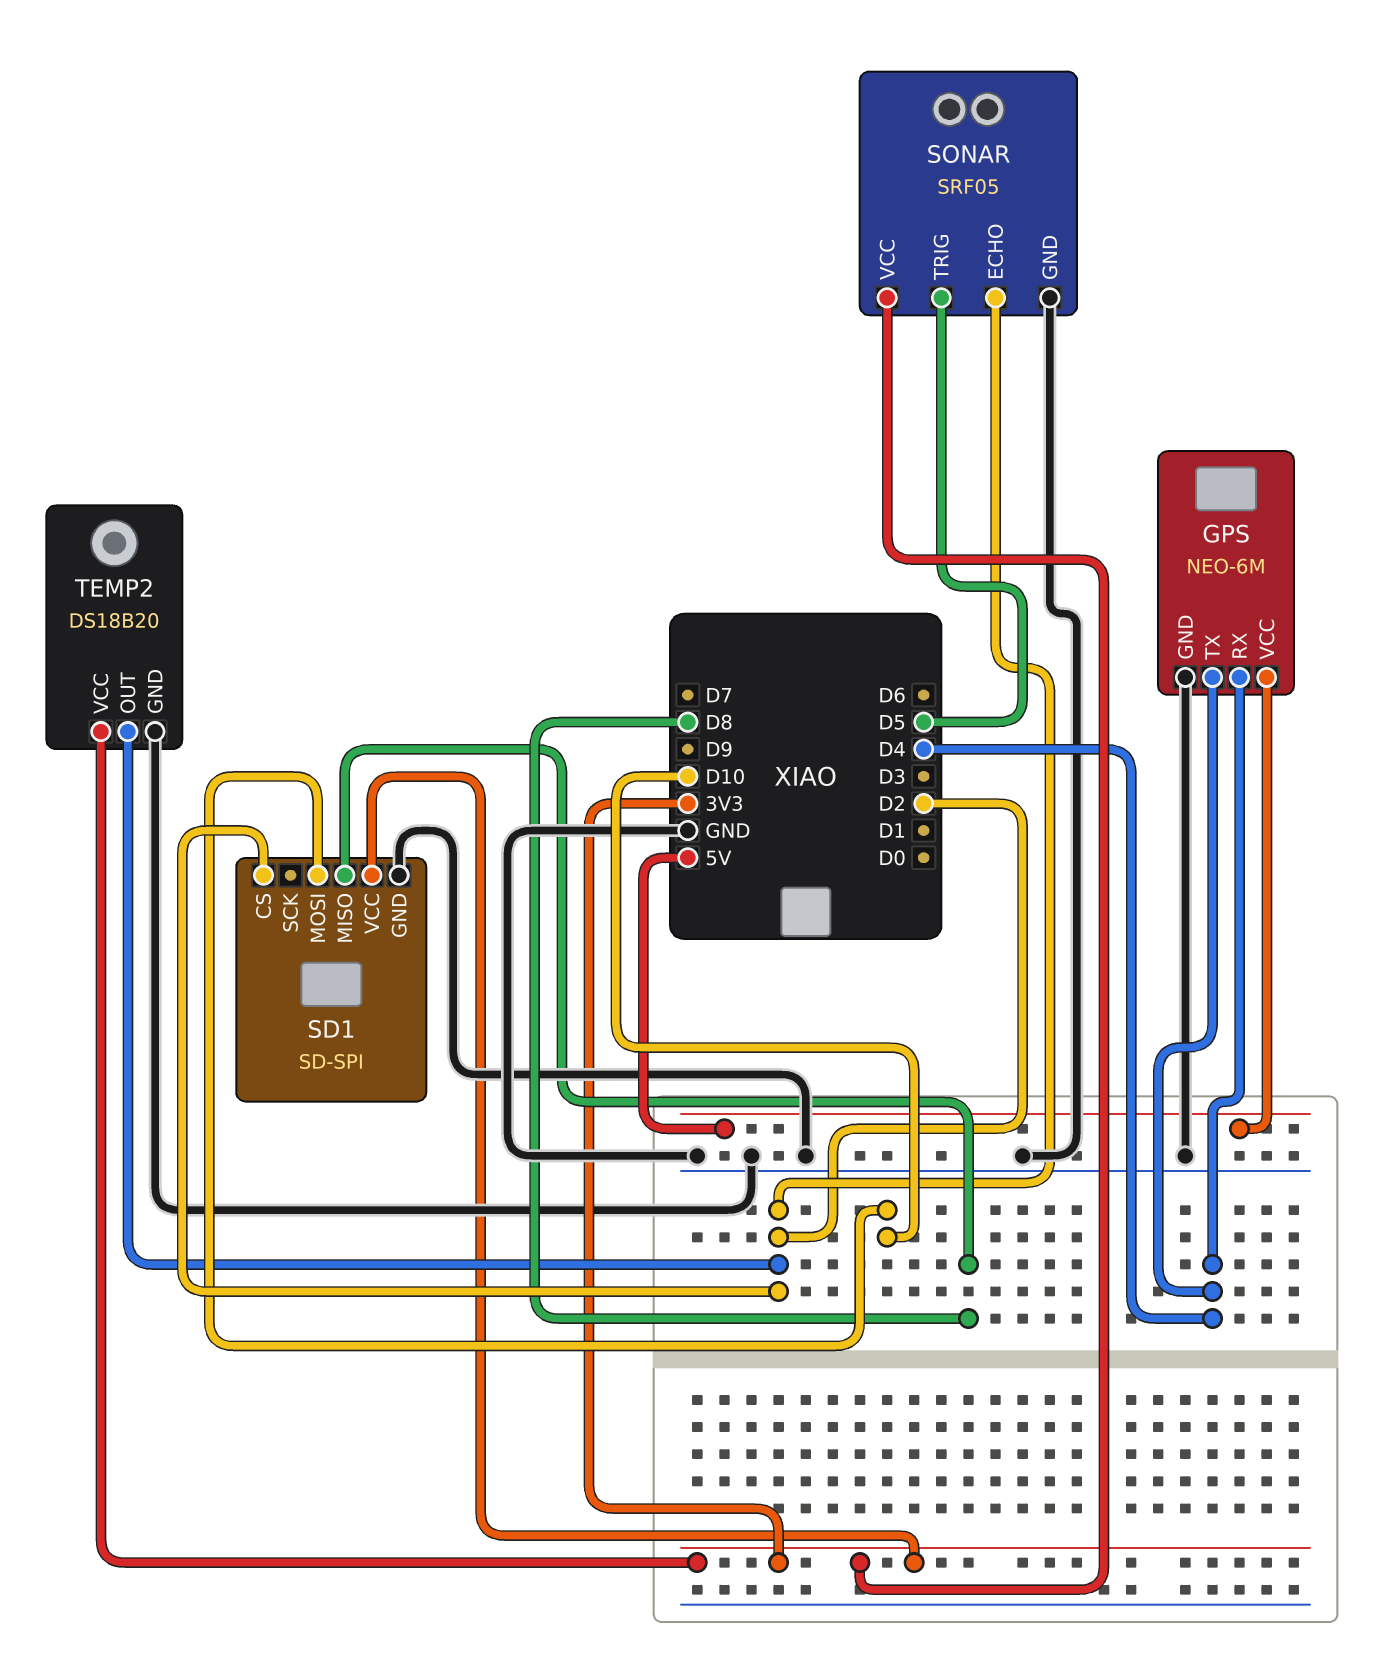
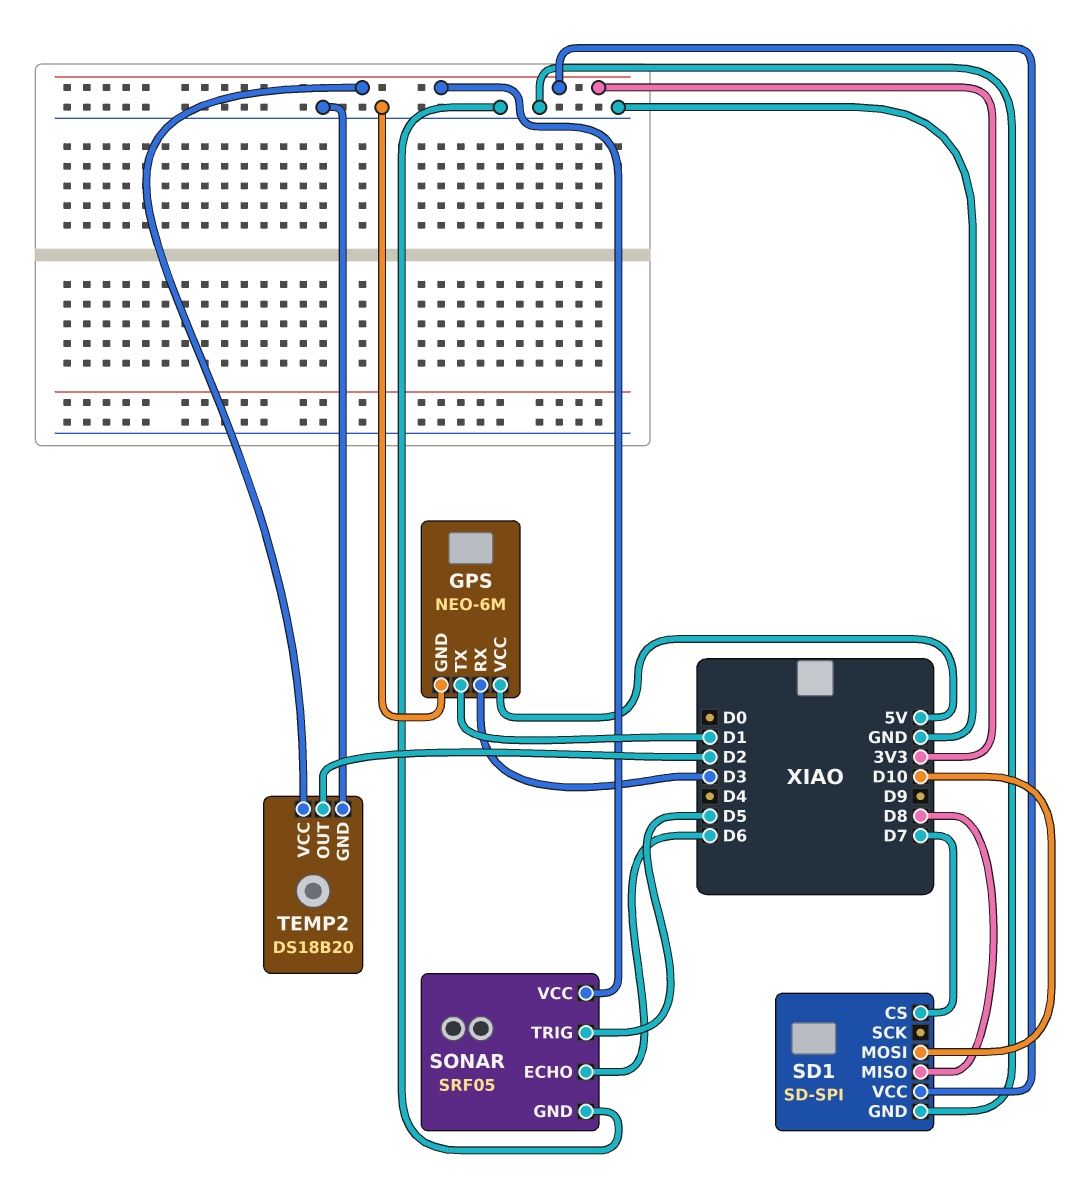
GPS pin RX: D4 -> D3
GPS pin TX: D4 -> D1
SD1 pin CS: D2 -> D7
SONAR pin ECHO: D2 -> D6

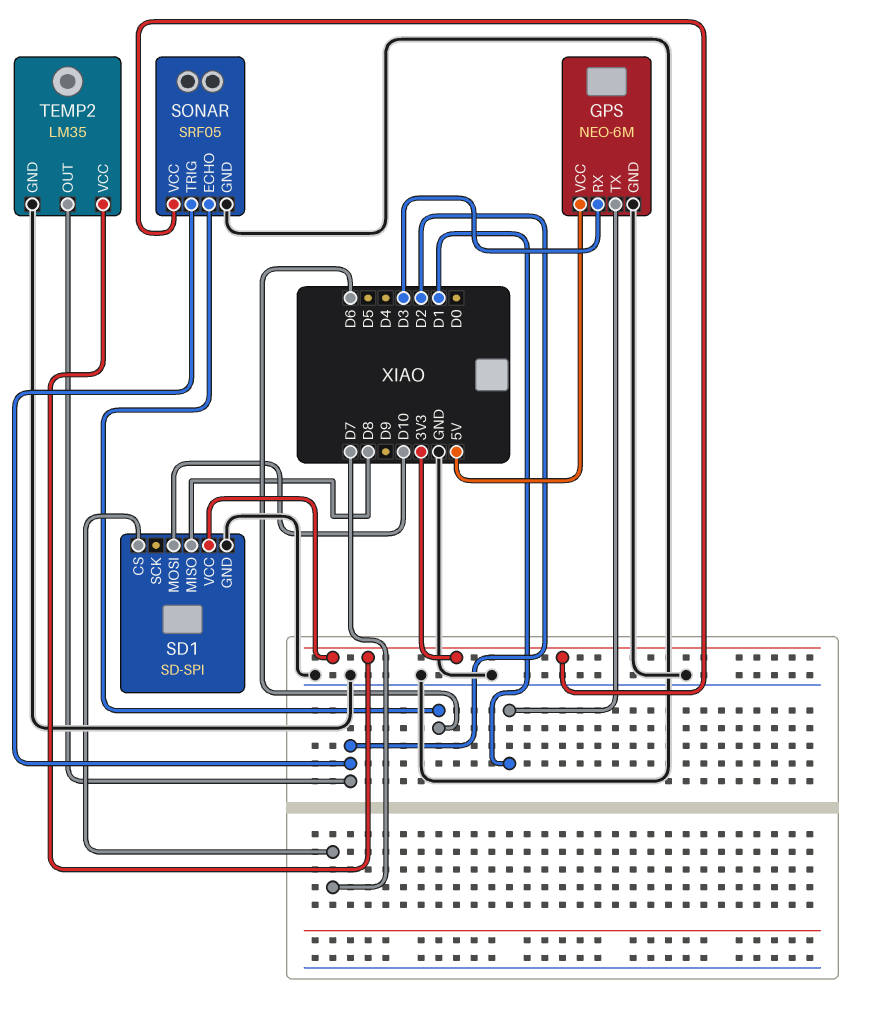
SONAR pin TRIG: D5 -> D2
TEMP2: DS18B20 -> LM35

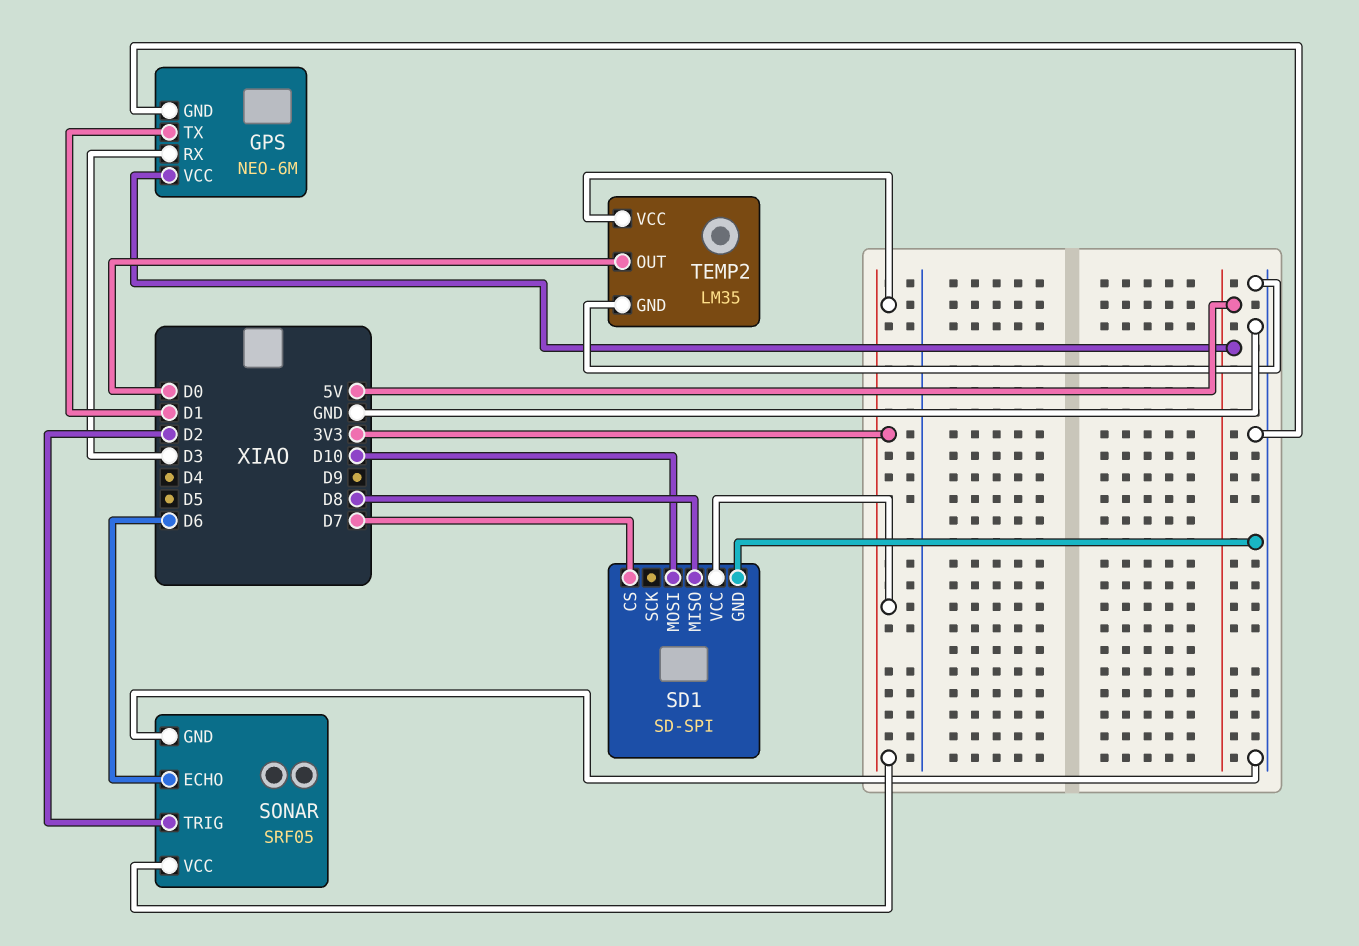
TEMP2 pin OUT: D2 -> D0

